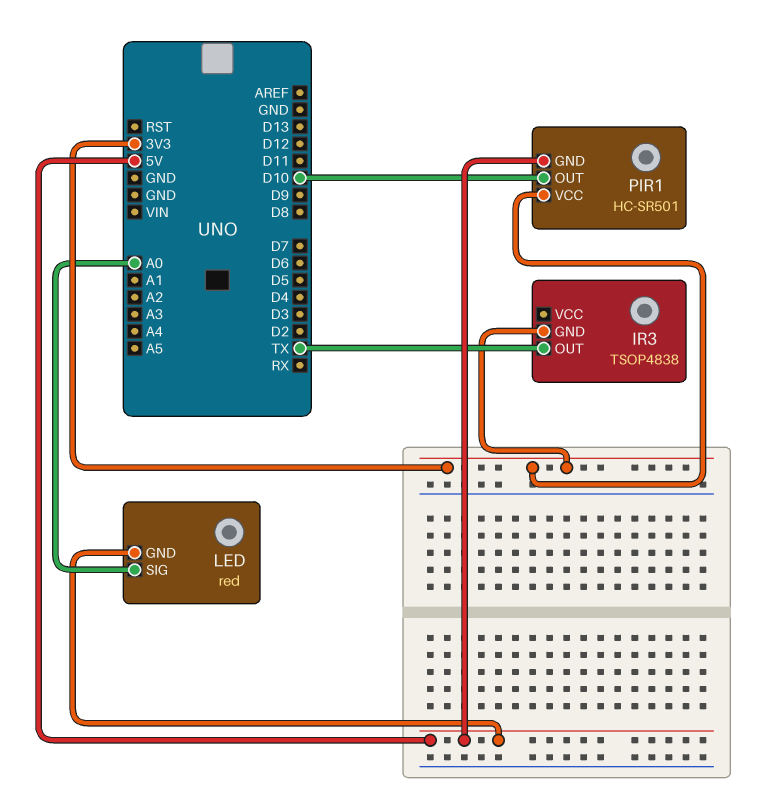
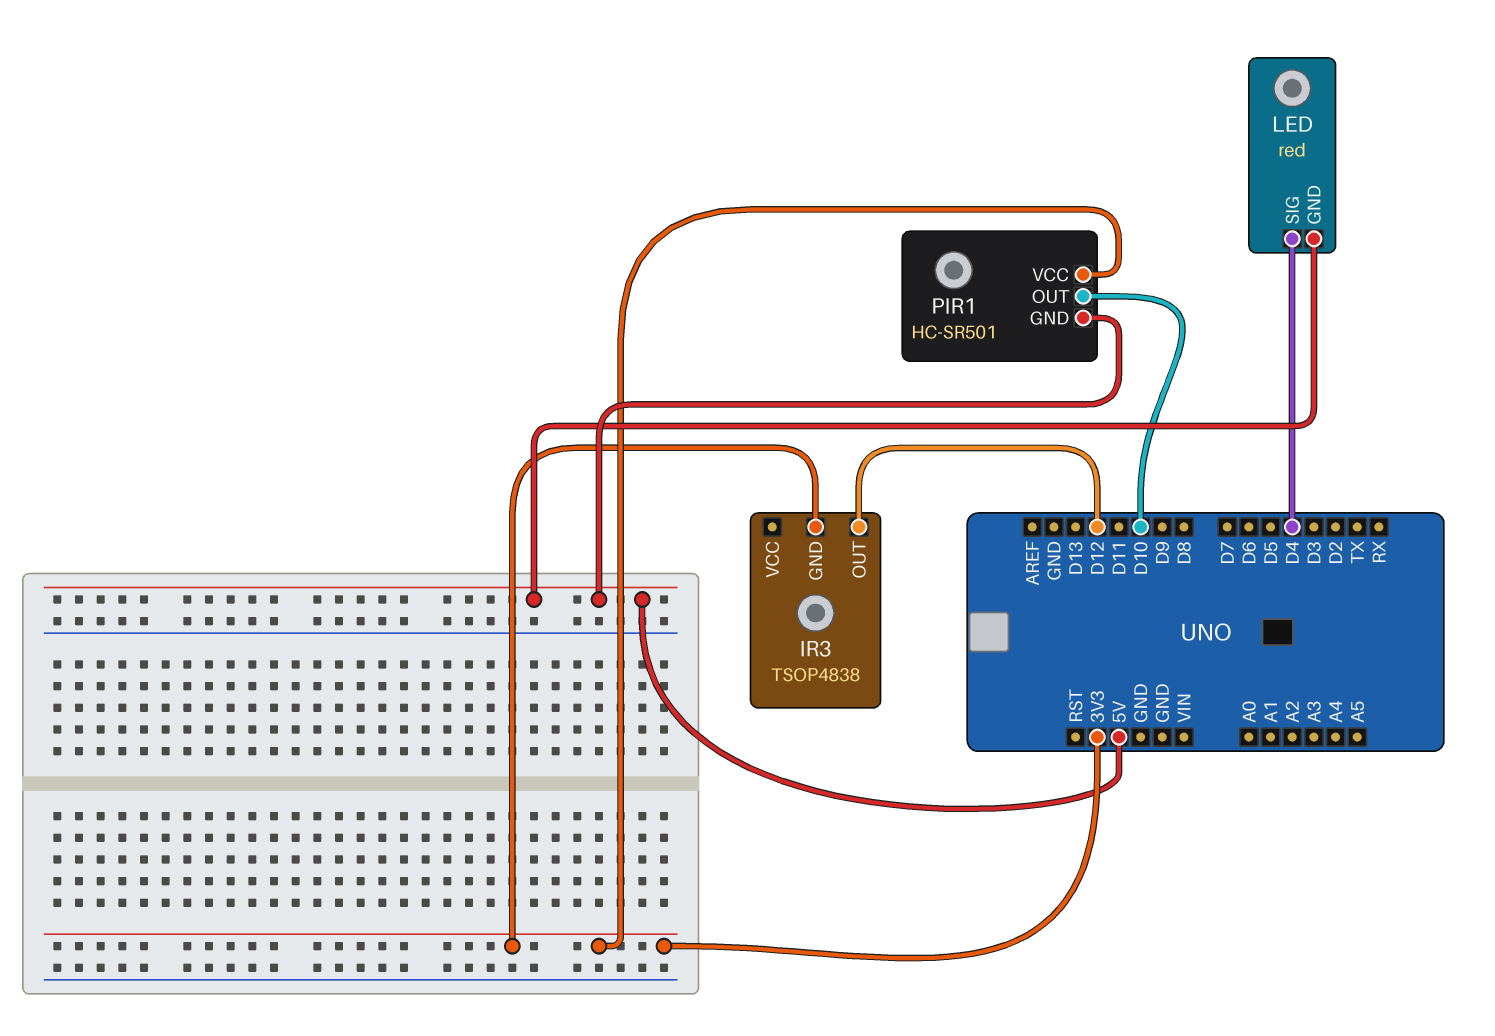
IR3 pin OUT: TX -> D12
LED pin SIG: A0 -> D4

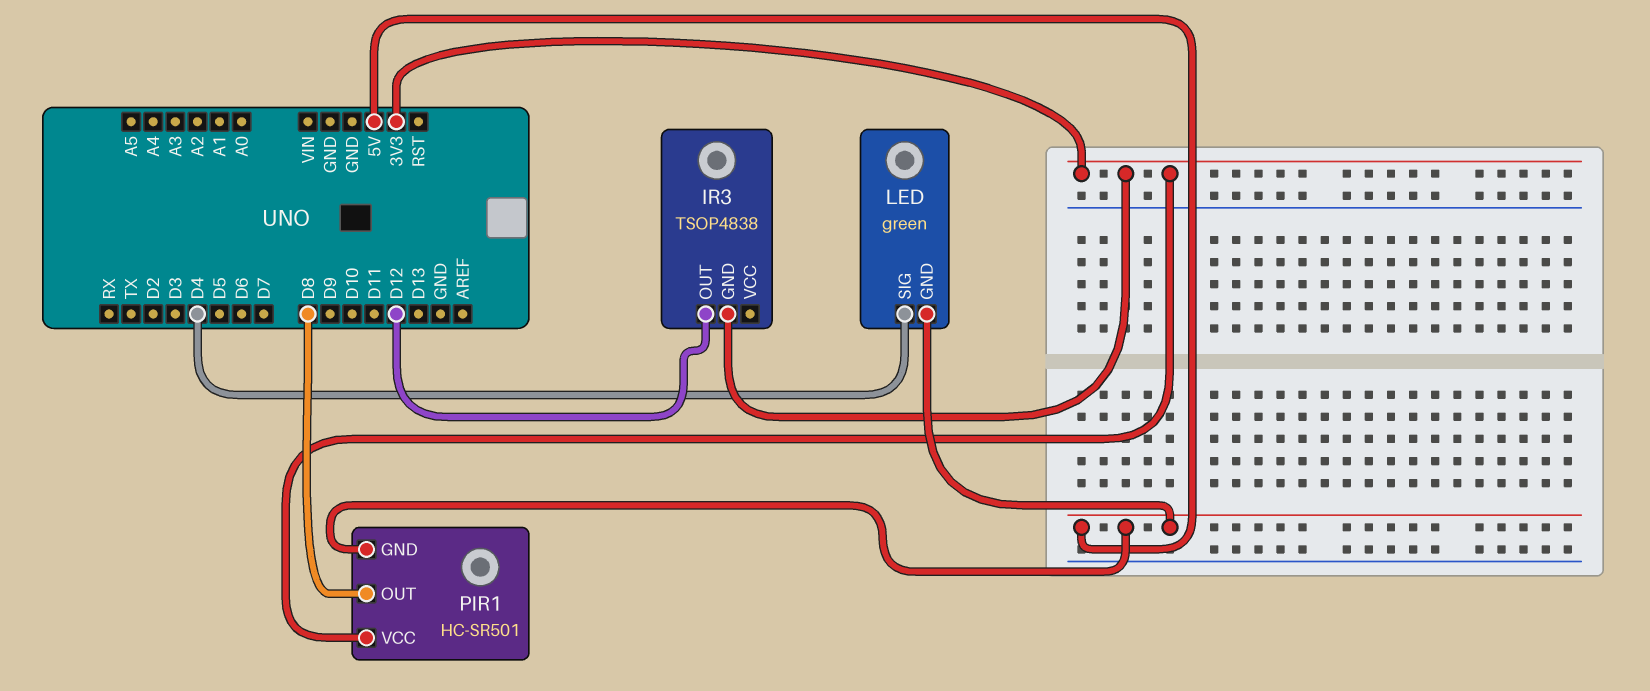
LED: red -> green
PIR1 pin OUT: D10 -> D8

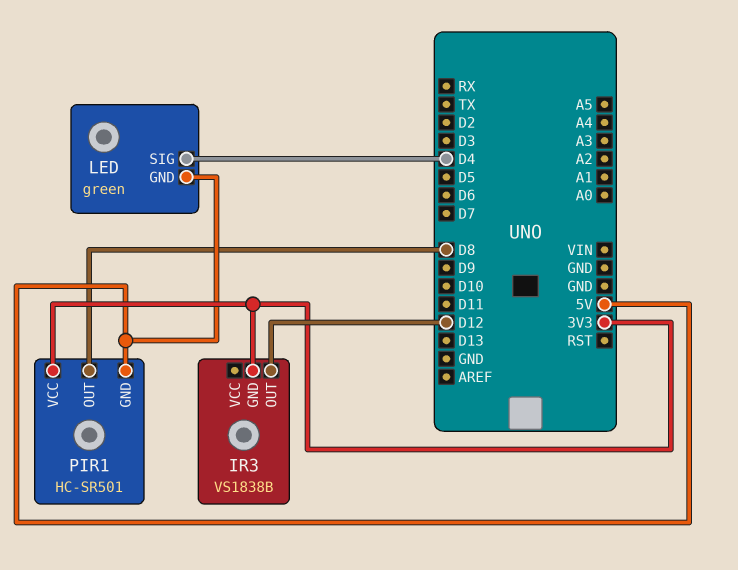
IR3: TSOP4838 -> VS1838B

